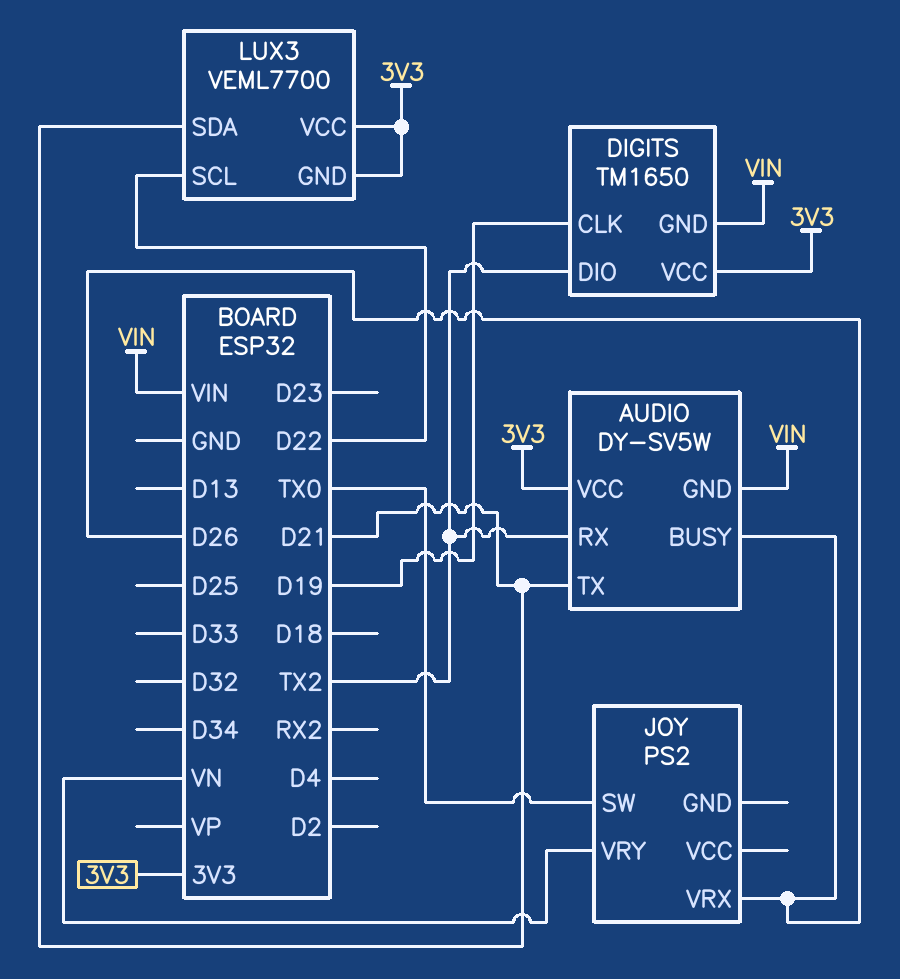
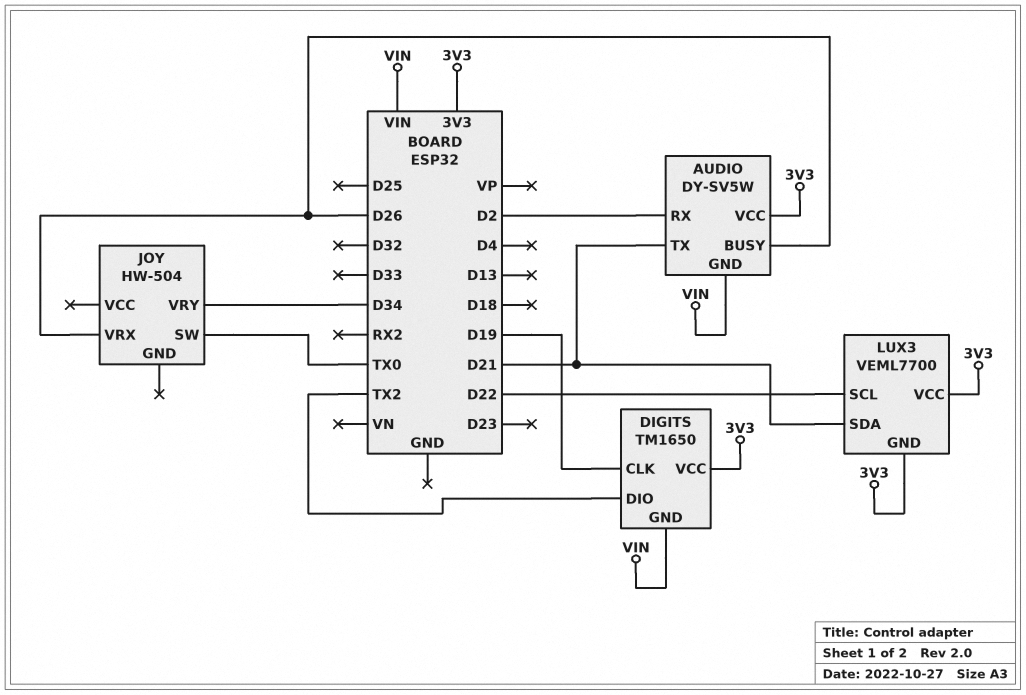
AUDIO pin RX: TX2 -> D2
JOY: PS2 -> HW-504
JOY pin VRY: VN -> D34

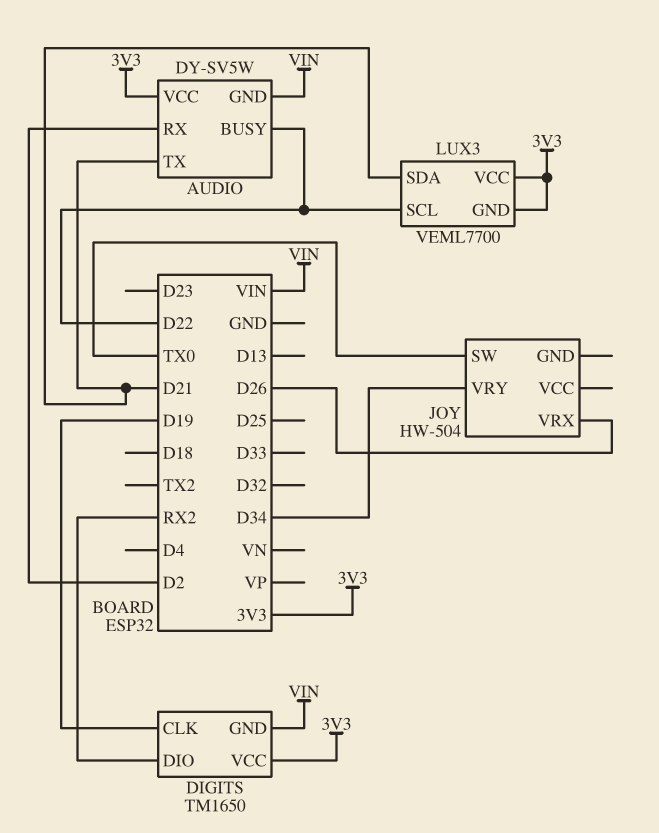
AUDIO pin BUSY: D26 -> D22
DIGITS pin DIO: TX2 -> RX2

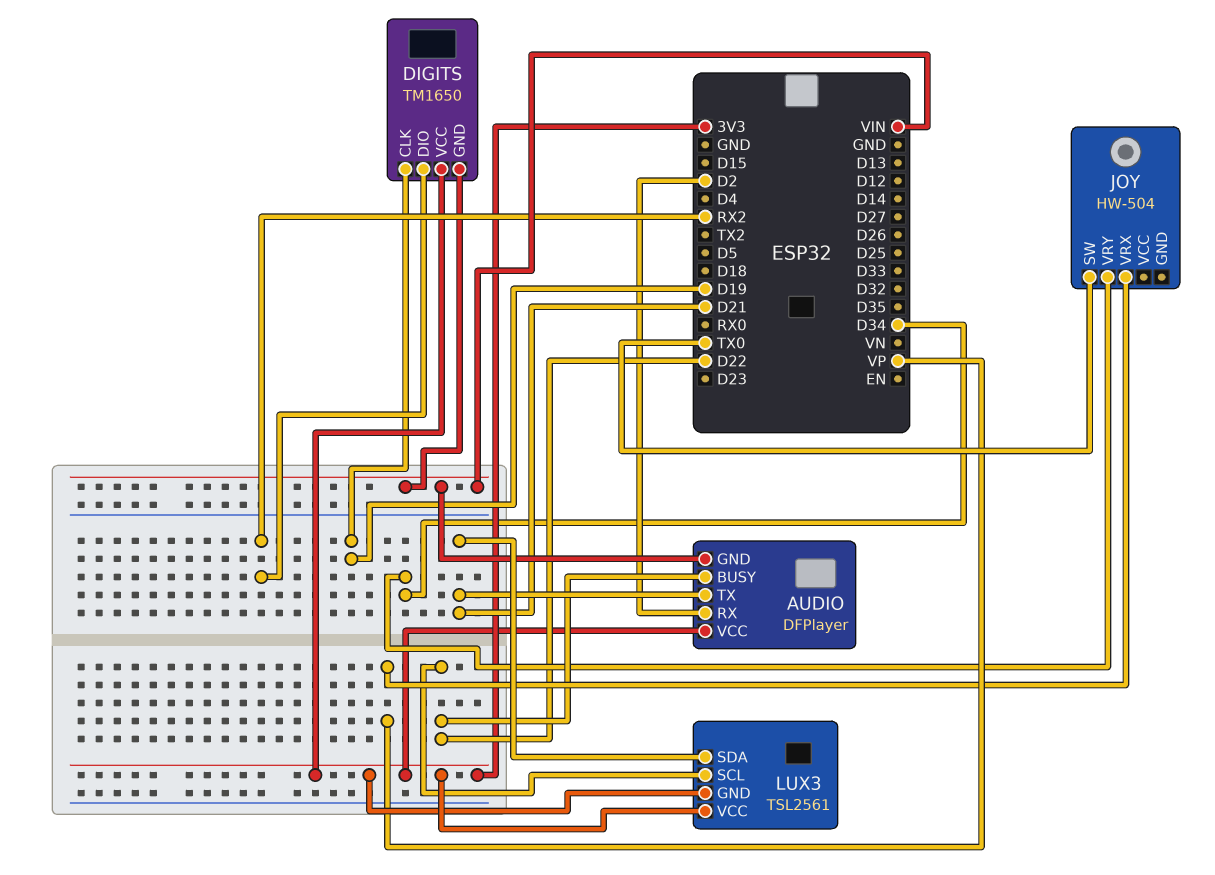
AUDIO: DY-SV5W -> DFPlayer
JOY pin VRX: D26 -> VP
LUX3: VEML7700 -> TSL2561

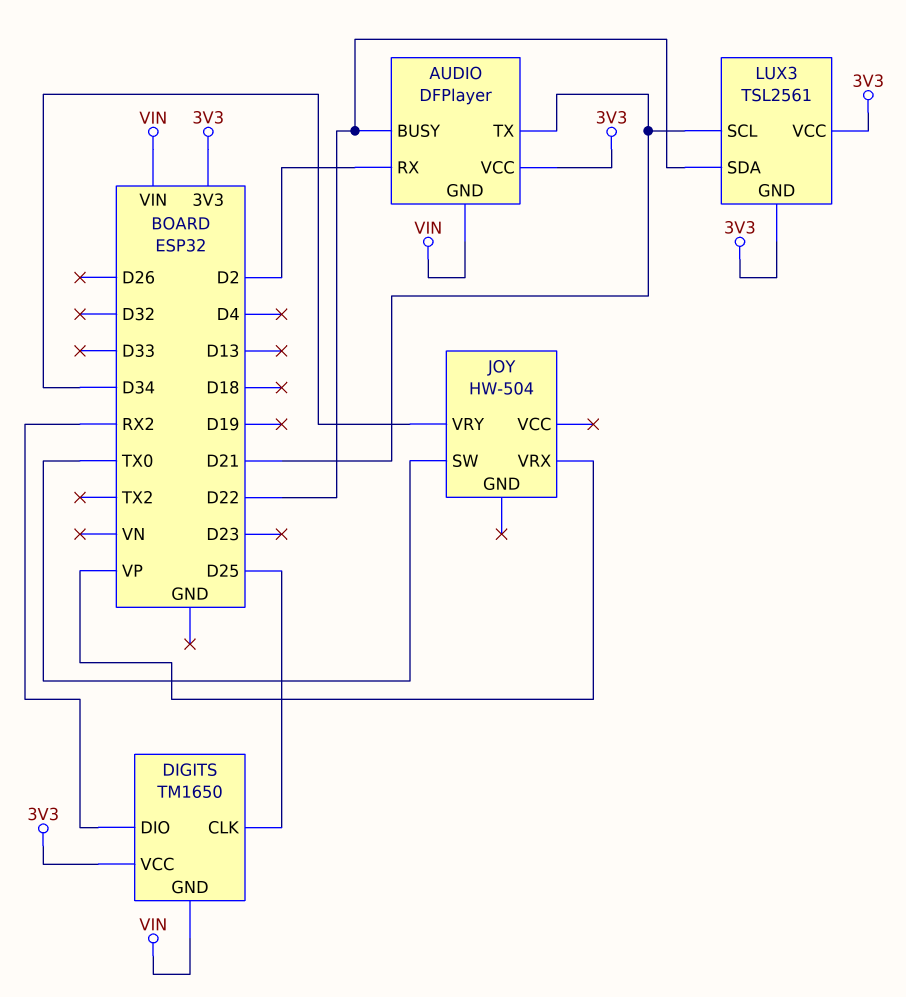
DIGITS pin CLK: D19 -> D25
LUX3 pin SCL: D22 -> D21
LUX3 pin SDA: D21 -> D22

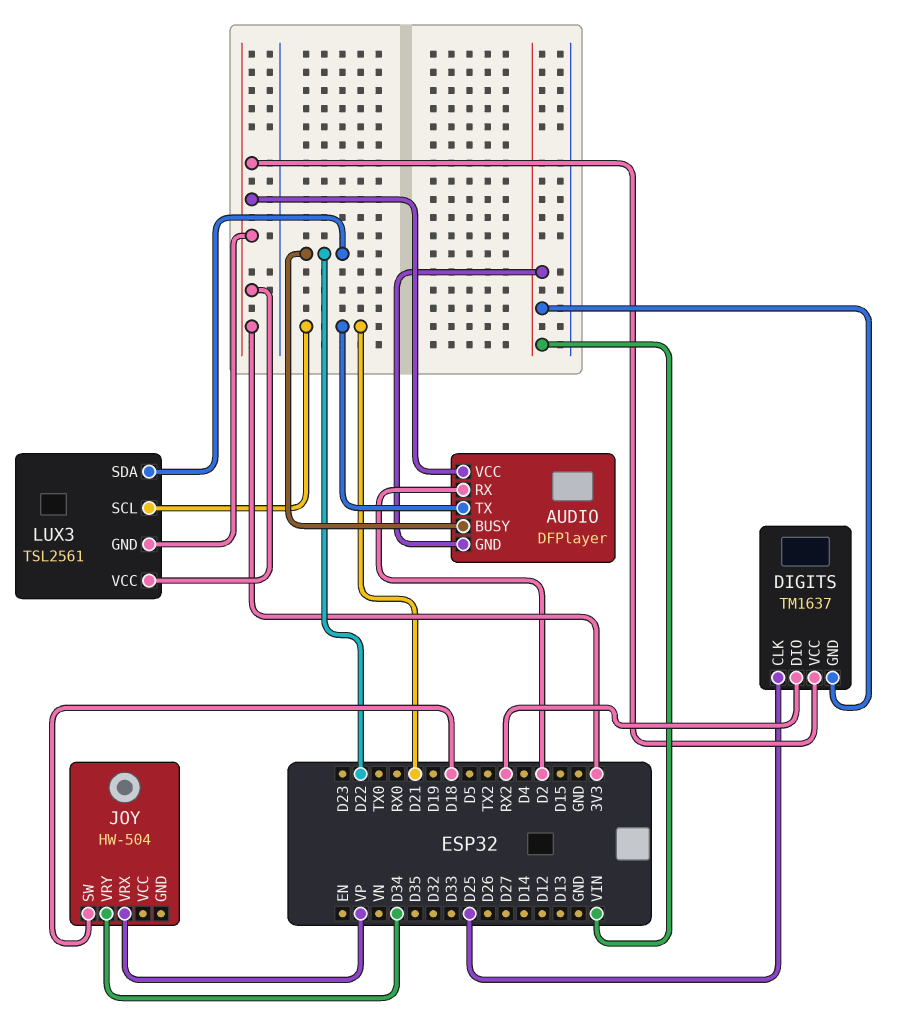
DIGITS: TM1650 -> TM1637
JOY pin SW: TX0 -> D18

